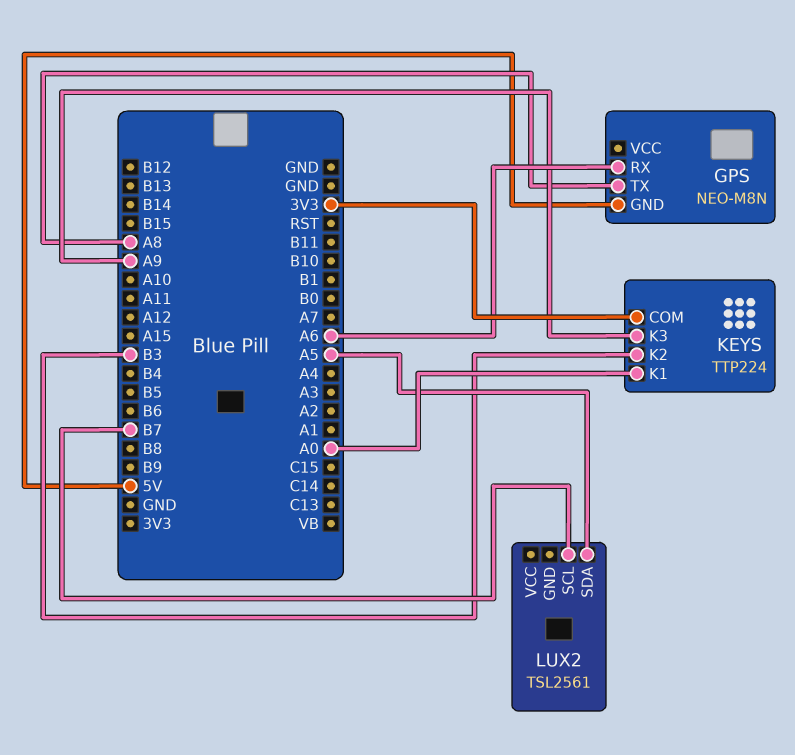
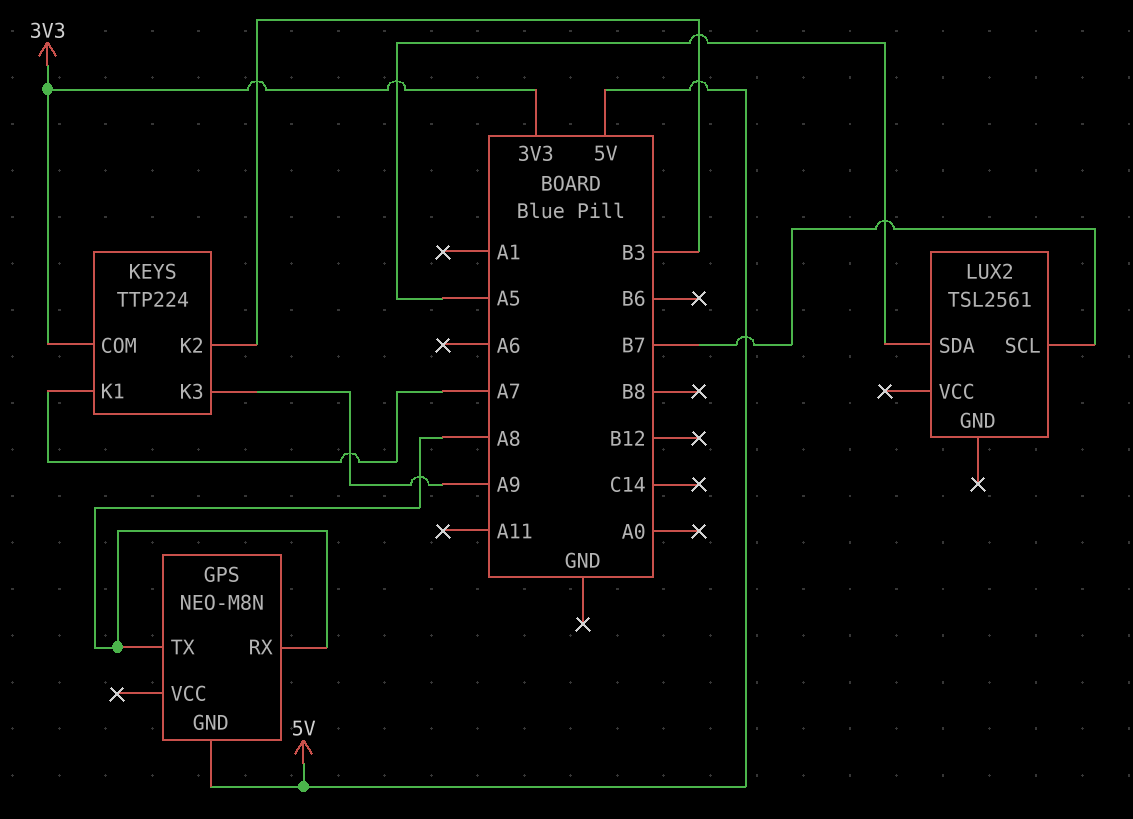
GPS pin RX: A6 -> A8
KEYS pin K1: A0 -> A7

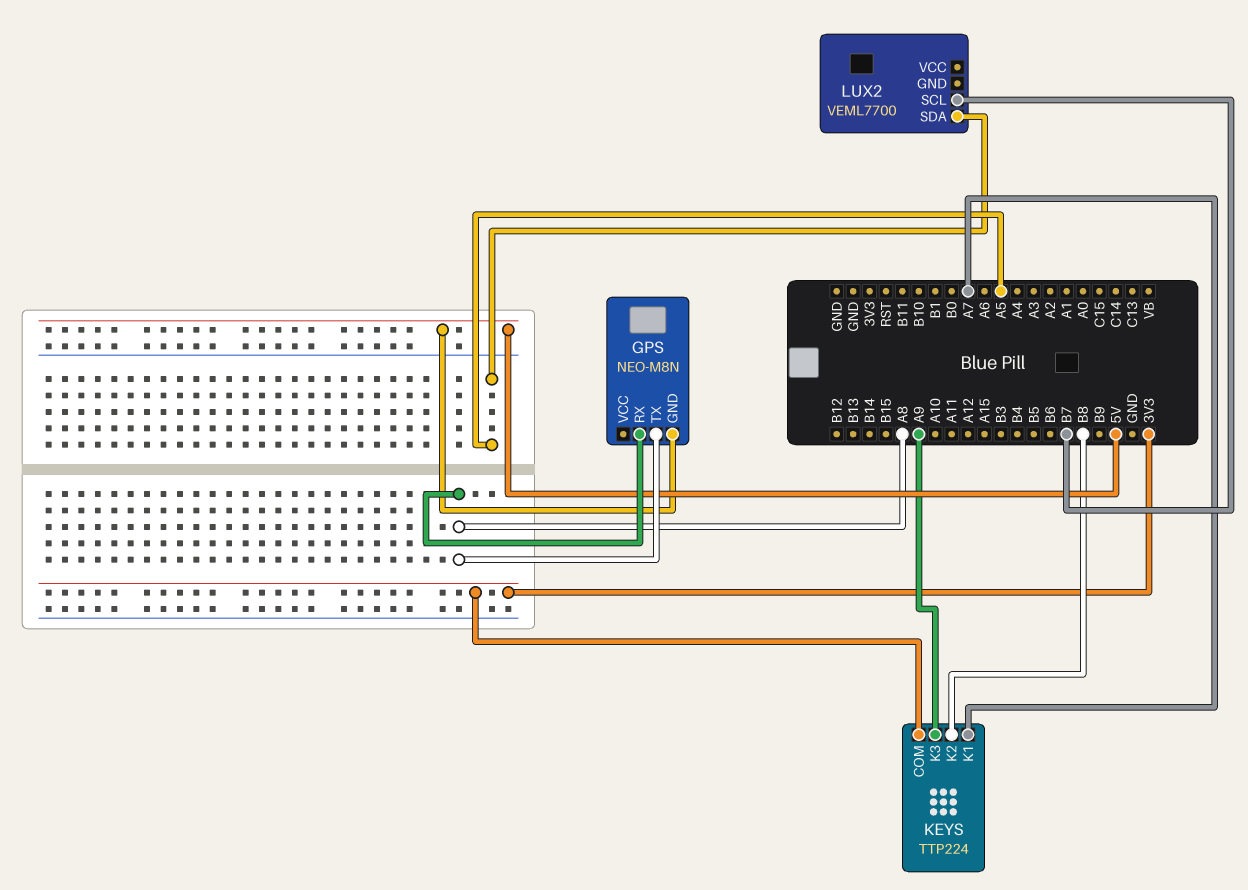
KEYS pin K2: B3 -> B8
LUX2: TSL2561 -> VEML7700

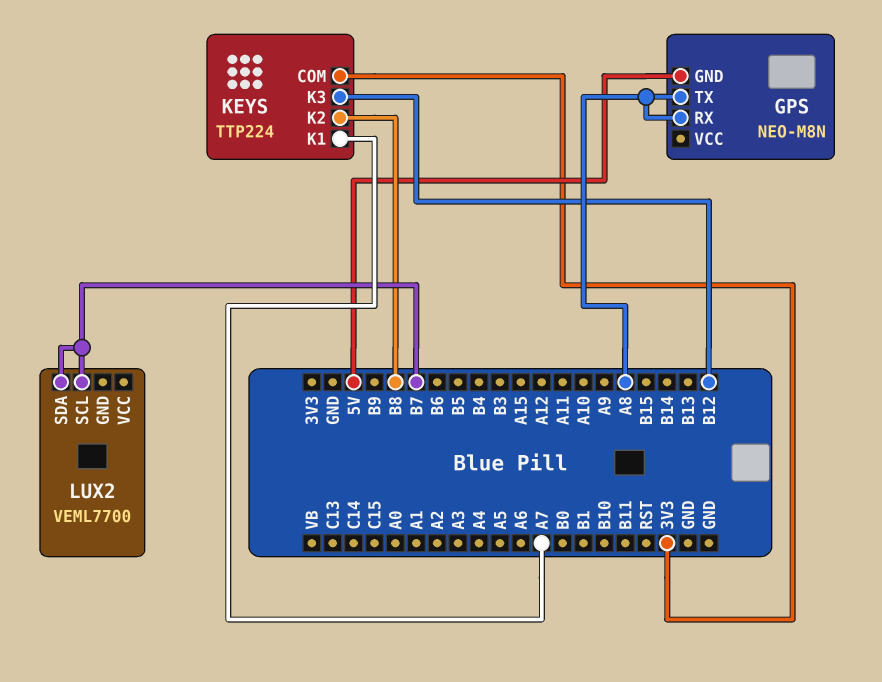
KEYS pin K3: A9 -> B12
LUX2 pin SDA: A5 -> B7

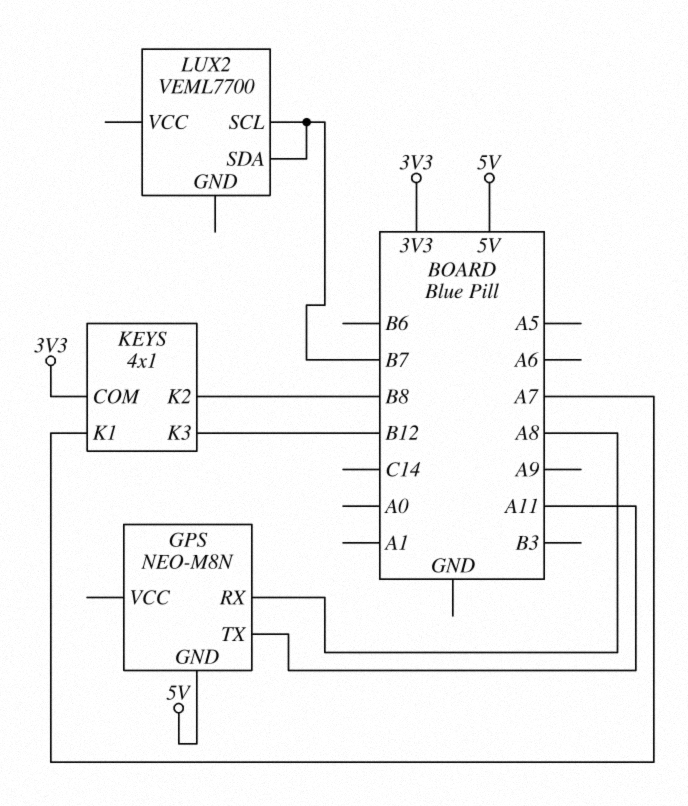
GPS pin TX: A8 -> A11
KEYS: TTP224 -> 4x1

